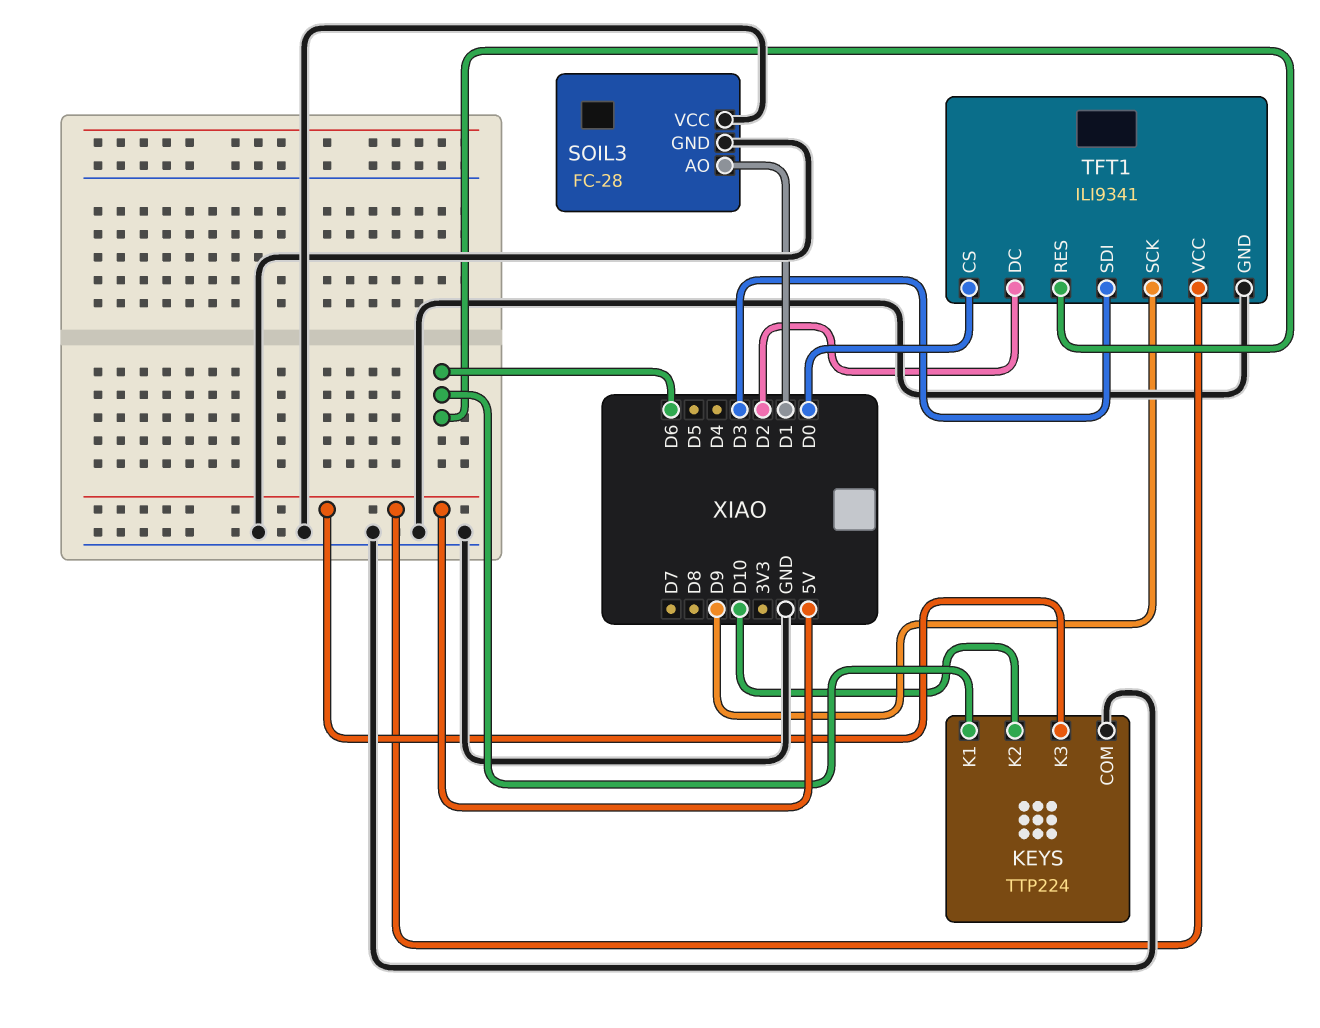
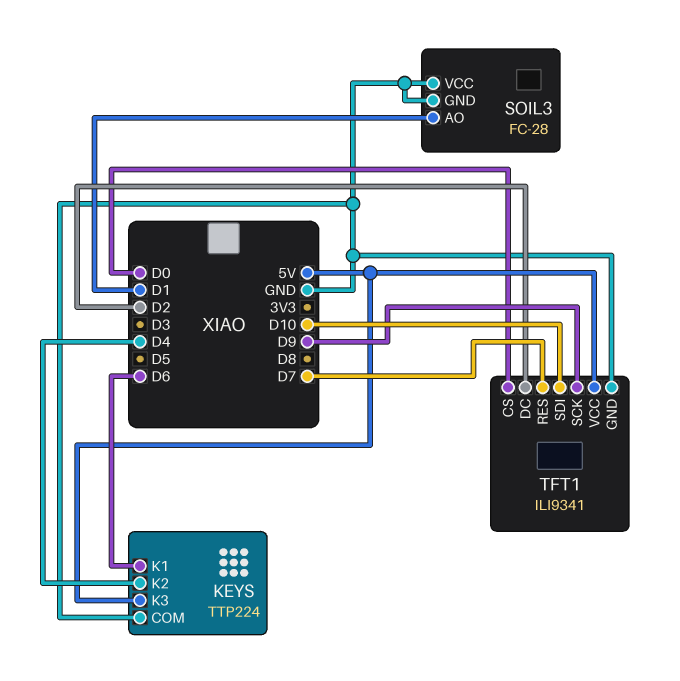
KEYS pin K2: D10 -> D4
TFT1 pin RES: D6 -> D7
TFT1 pin SDI: D3 -> D10

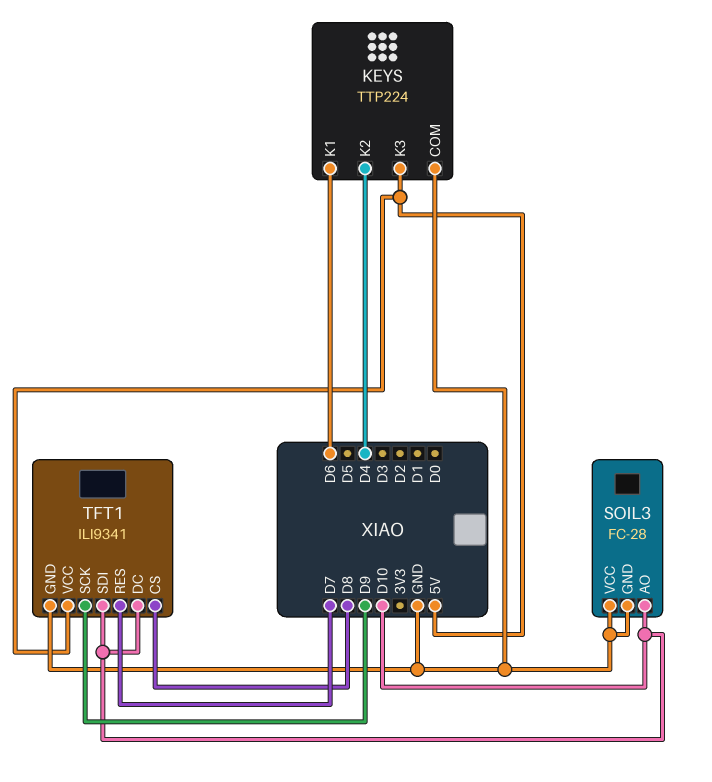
SOIL3 pin AO: D1 -> D10
TFT1 pin CS: D0 -> D8
TFT1 pin DC: D2 -> D10

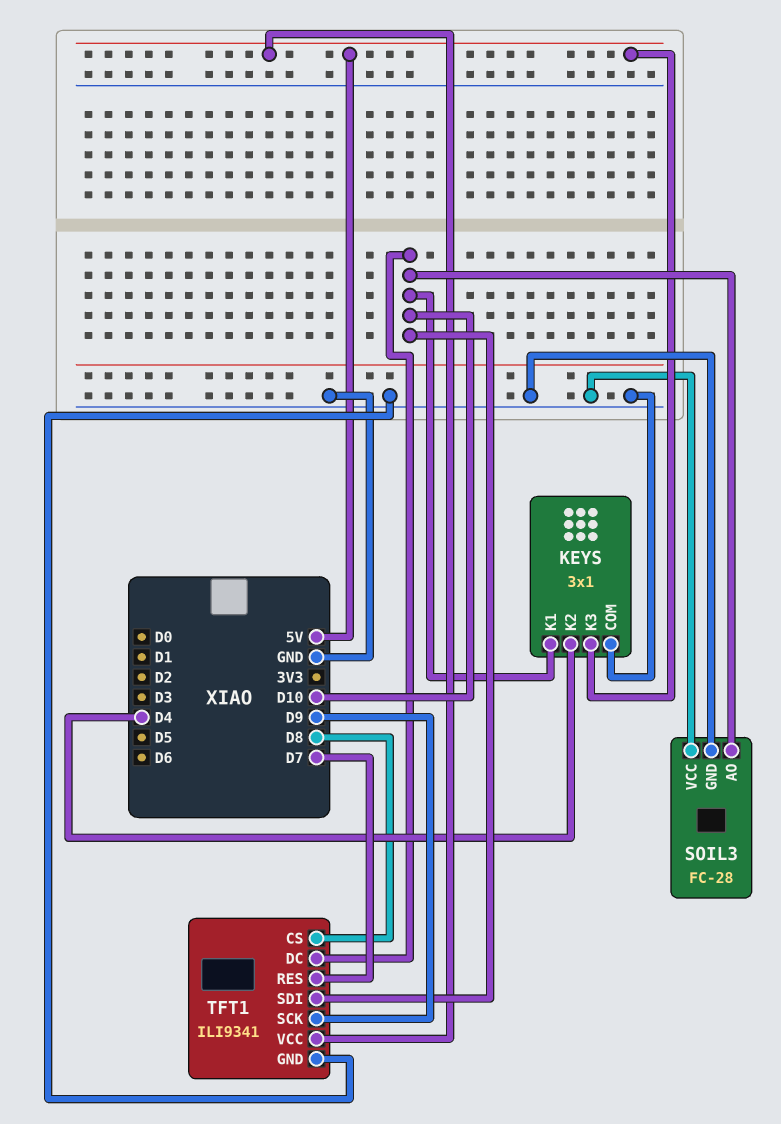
KEYS: TTP224 -> 3x1
KEYS pin K1: D6 -> D10

